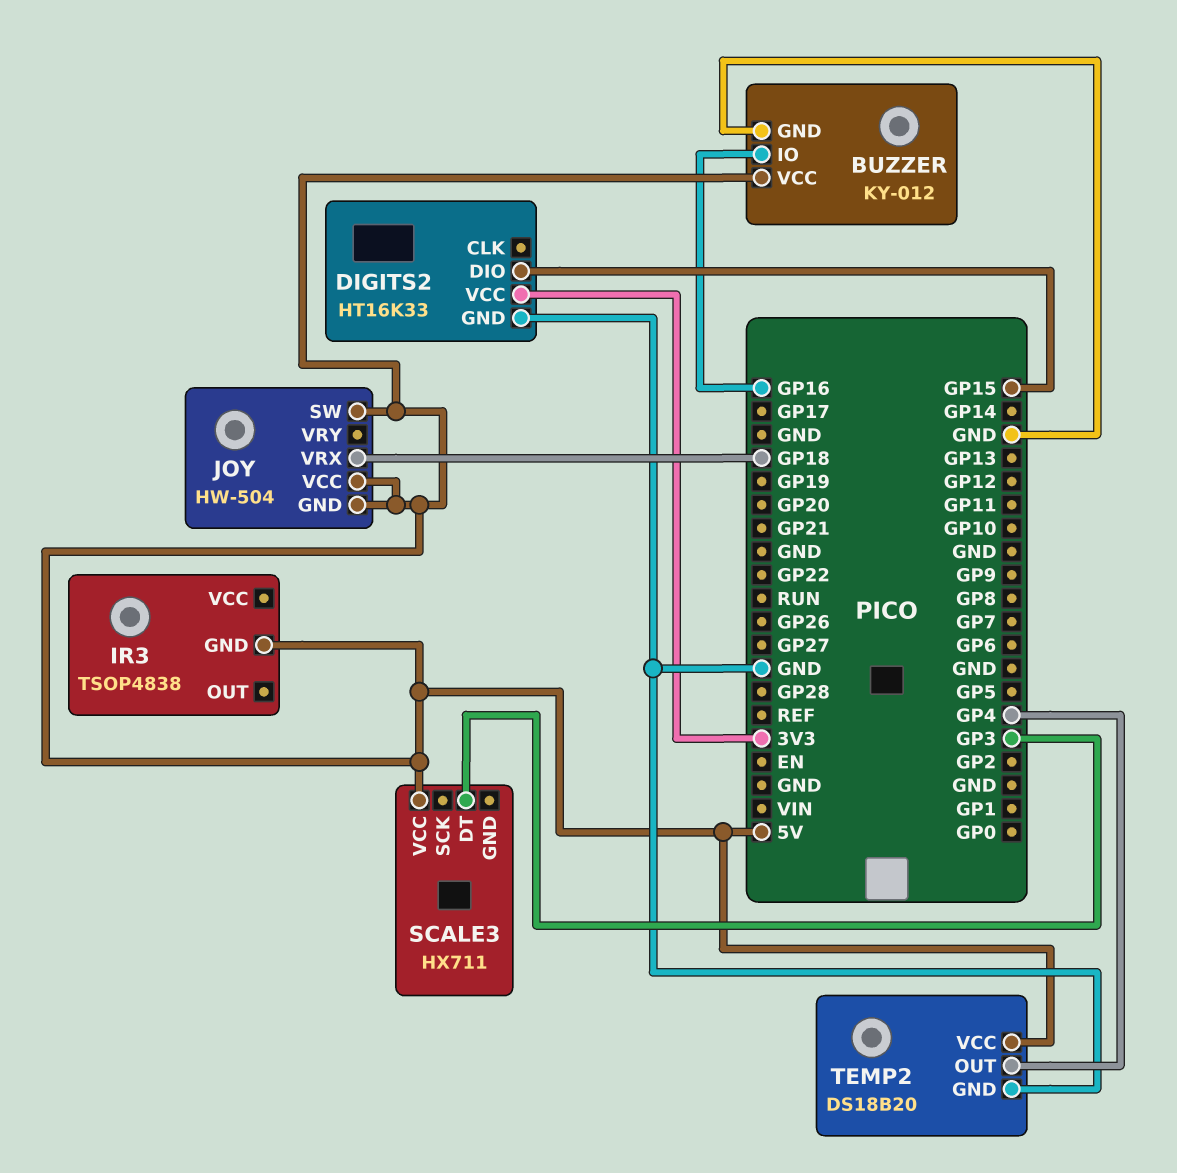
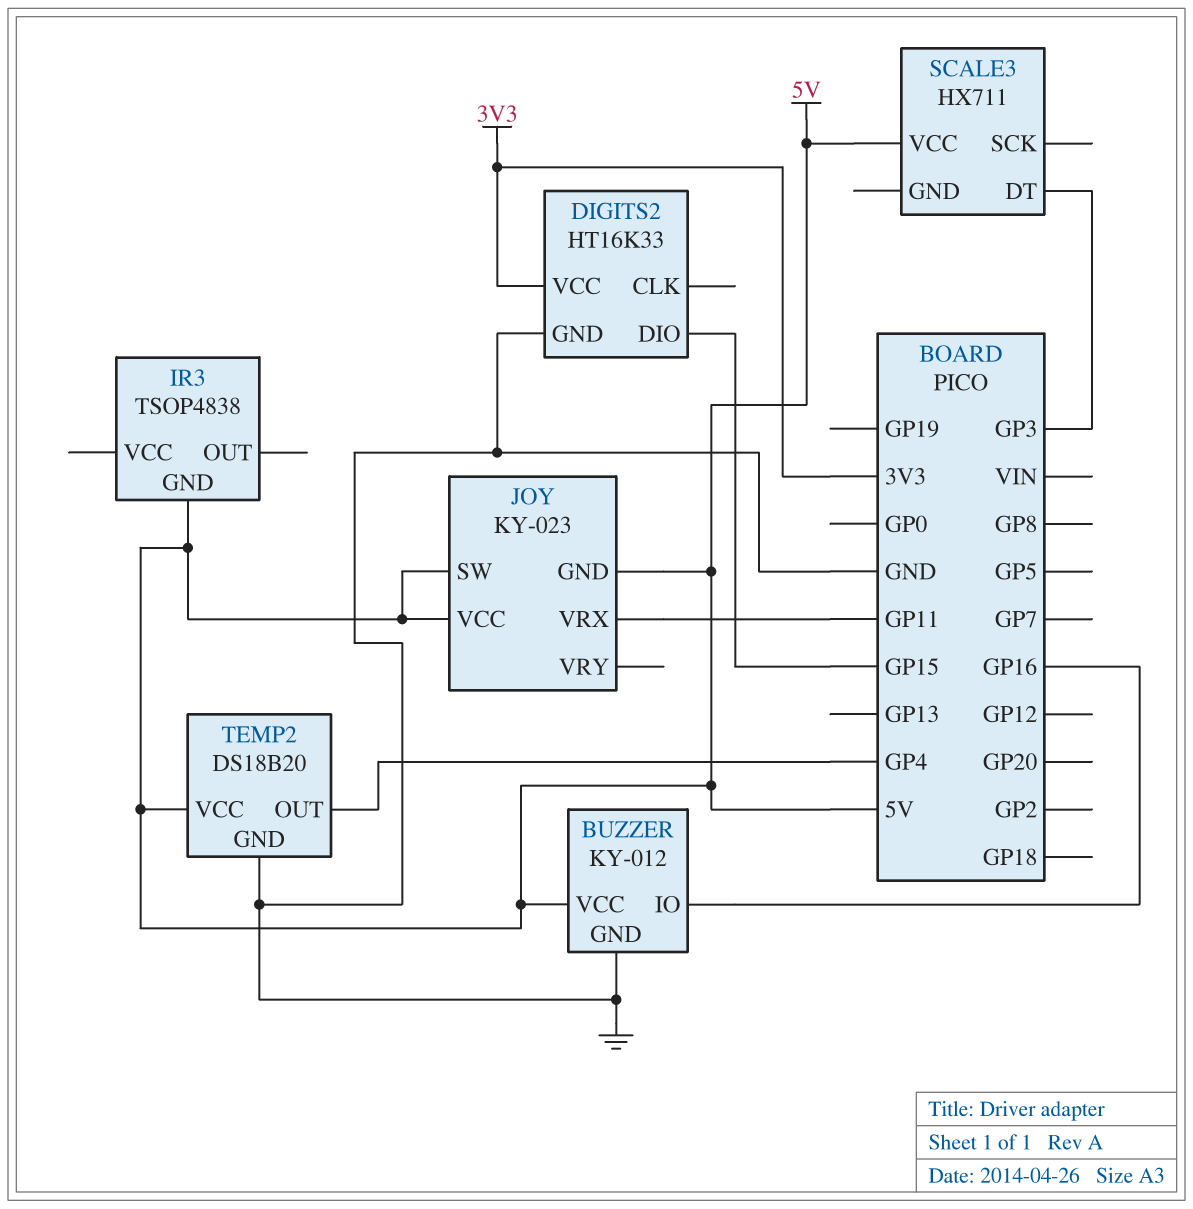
JOY: HW-504 -> KY-023
JOY pin VRX: GP18 -> GP11

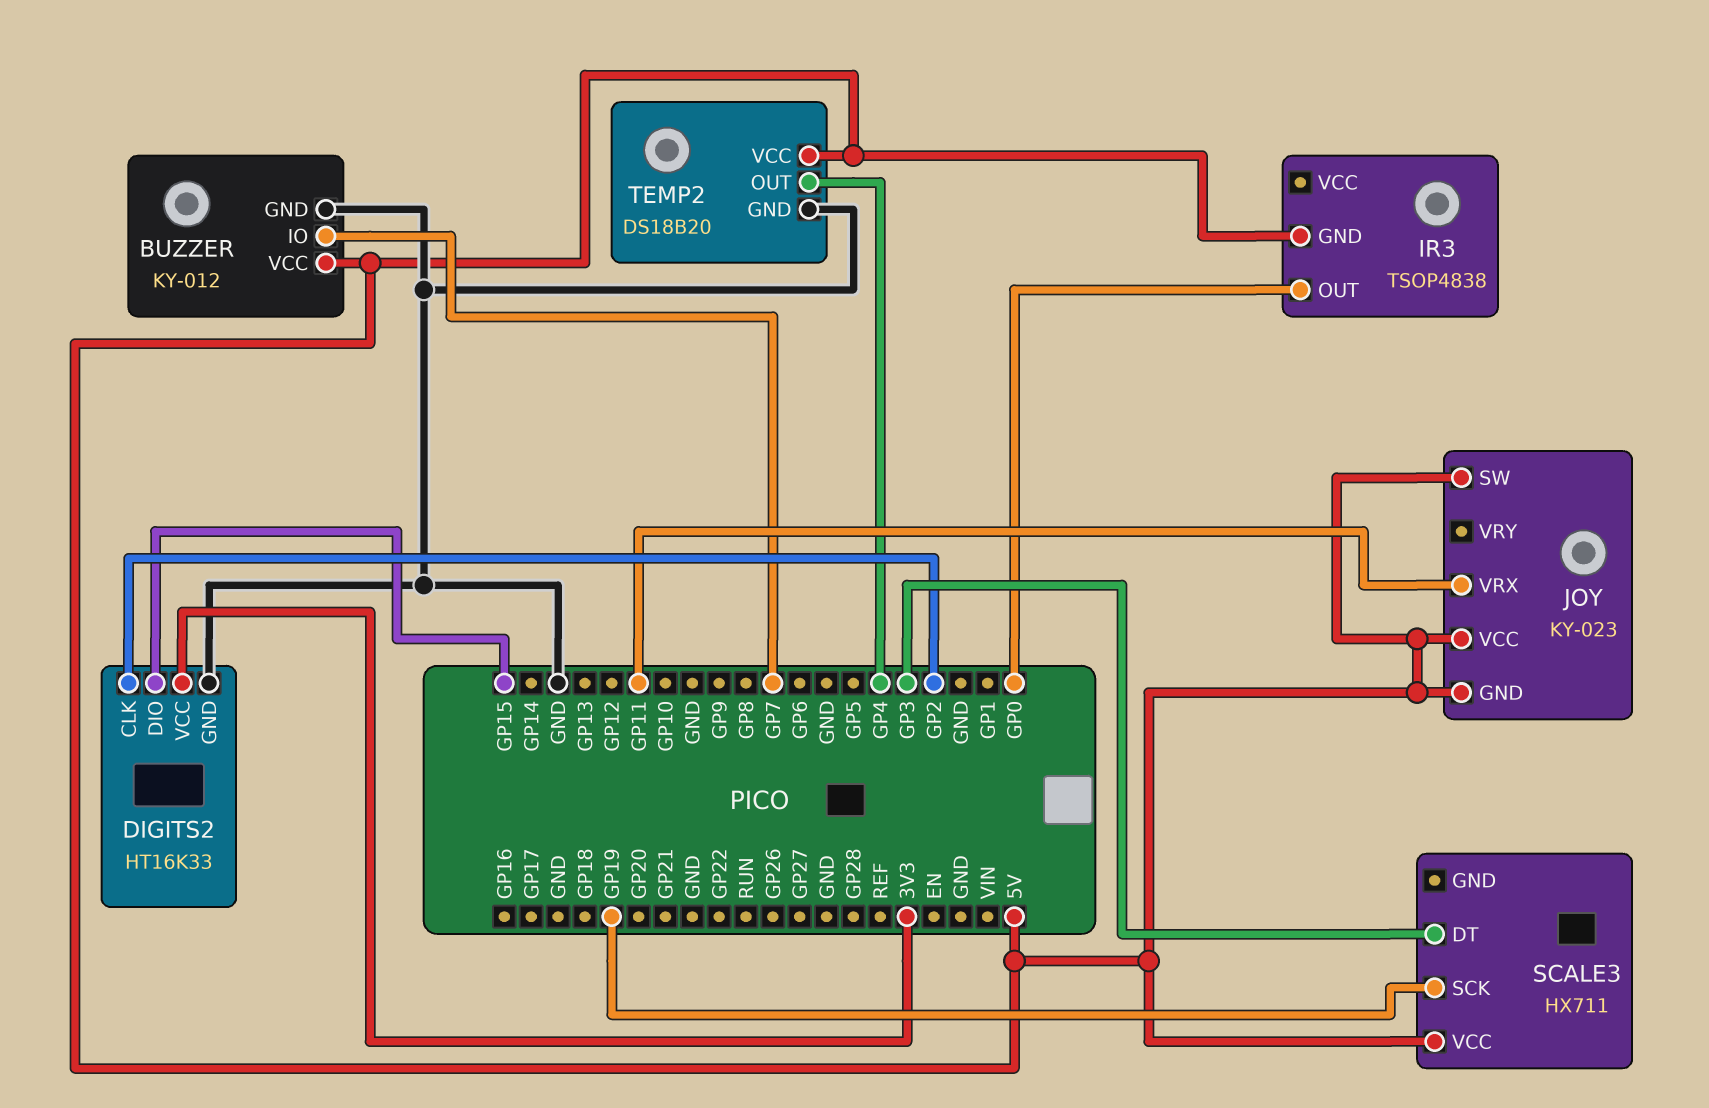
BUZZER pin IO: GP16 -> GP7
DIGITS2 pin CLK: none -> GP2
IR3 pin OUT: none -> GP0
SCALE3 pin SCK: none -> GP19

